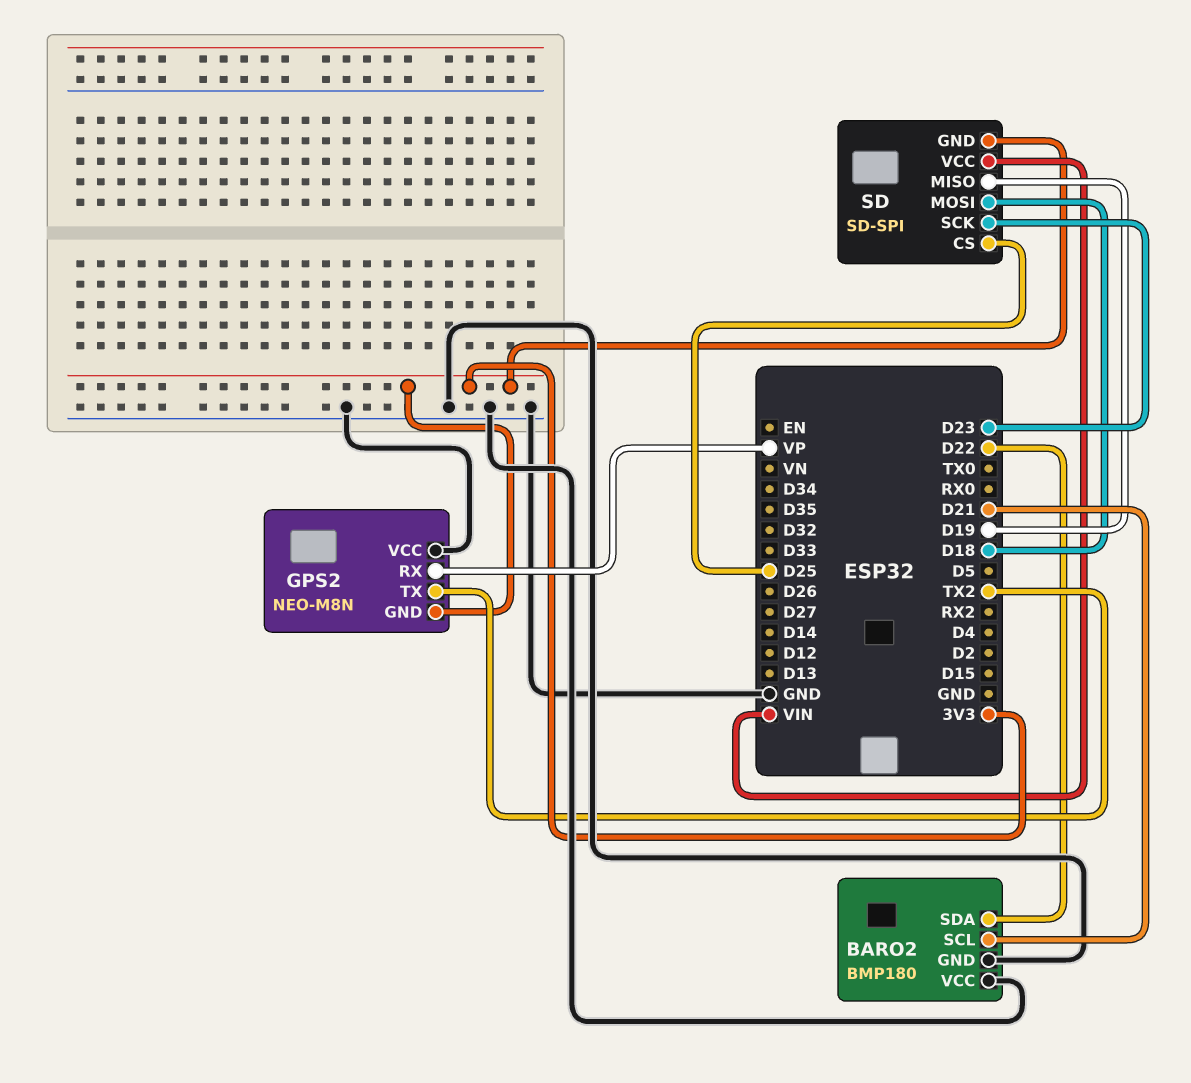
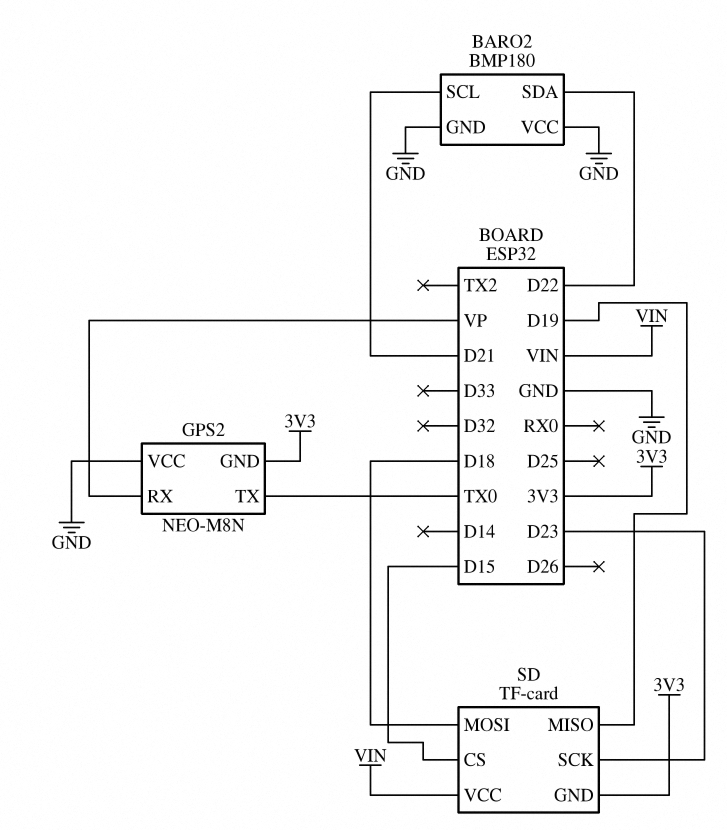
GPS2 pin TX: TX2 -> TX0
SD: SD-SPI -> TF-card
SD pin CS: D25 -> D15

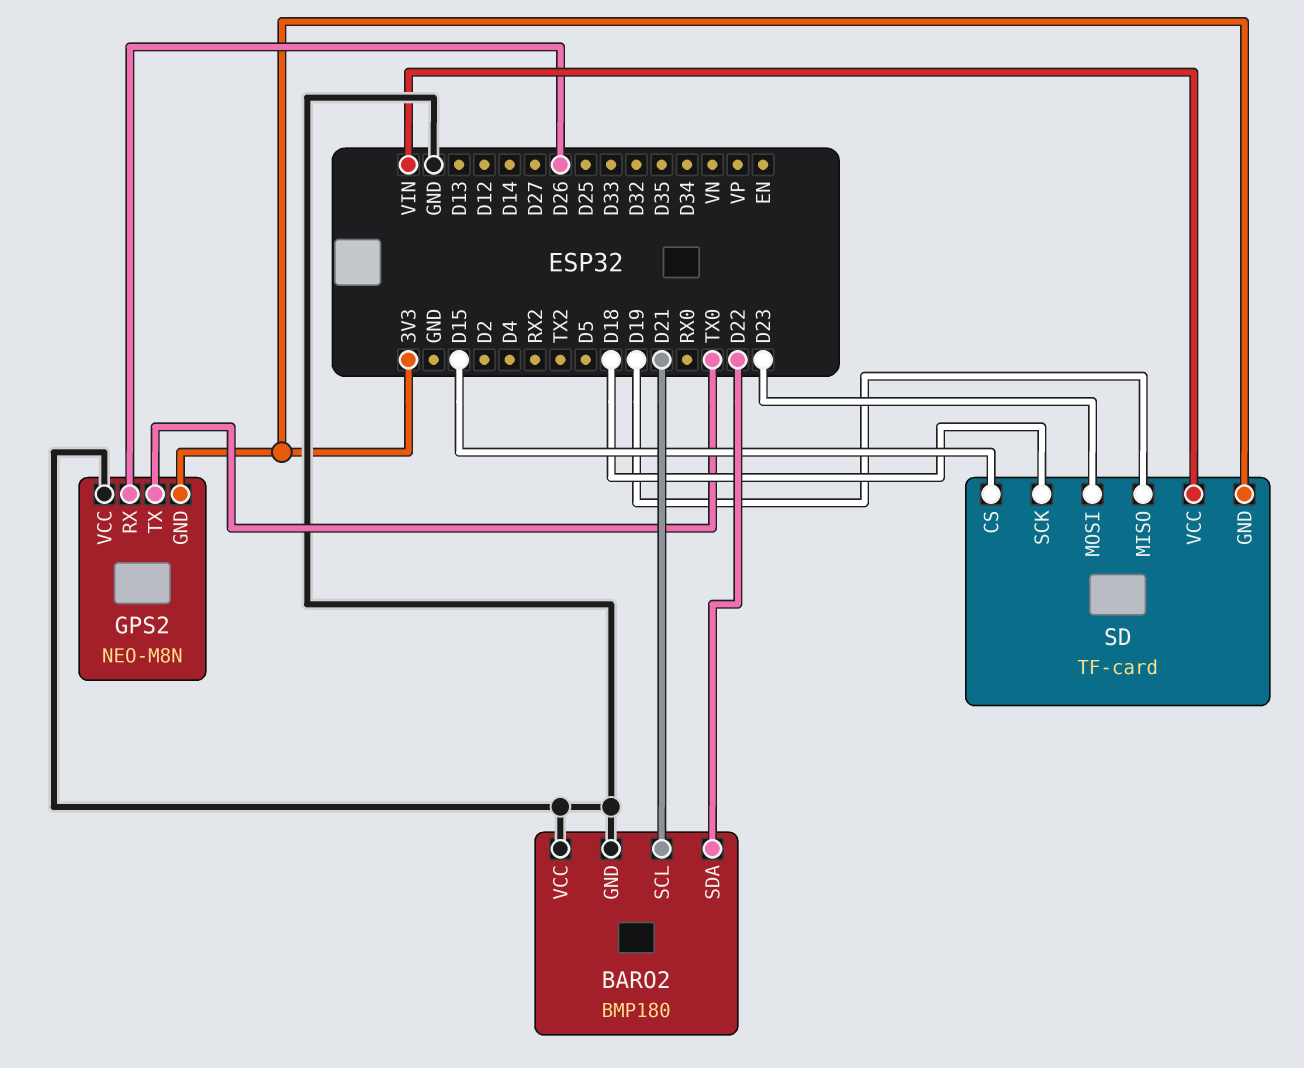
GPS2 pin RX: VP -> D26
SD pin MOSI: D18 -> D23
SD pin SCK: D23 -> D18

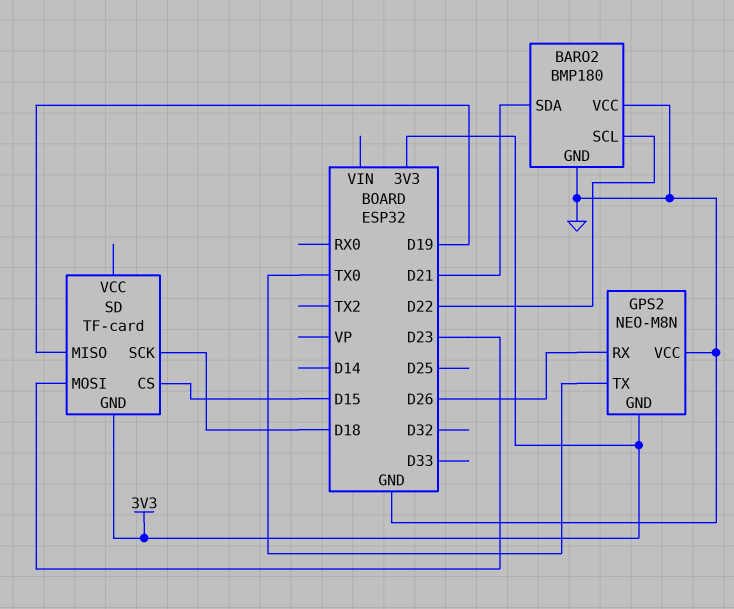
BARO2 pin SCL: D21 -> D22
BARO2 pin SDA: D22 -> D21
SD pin VCC: VIN -> none

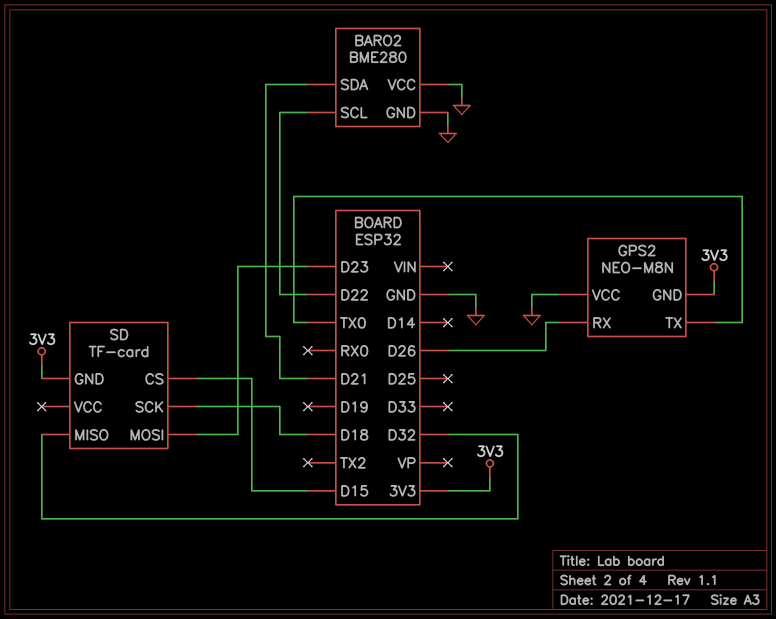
BARO2: BMP180 -> BME280
SD pin MISO: D19 -> D32

